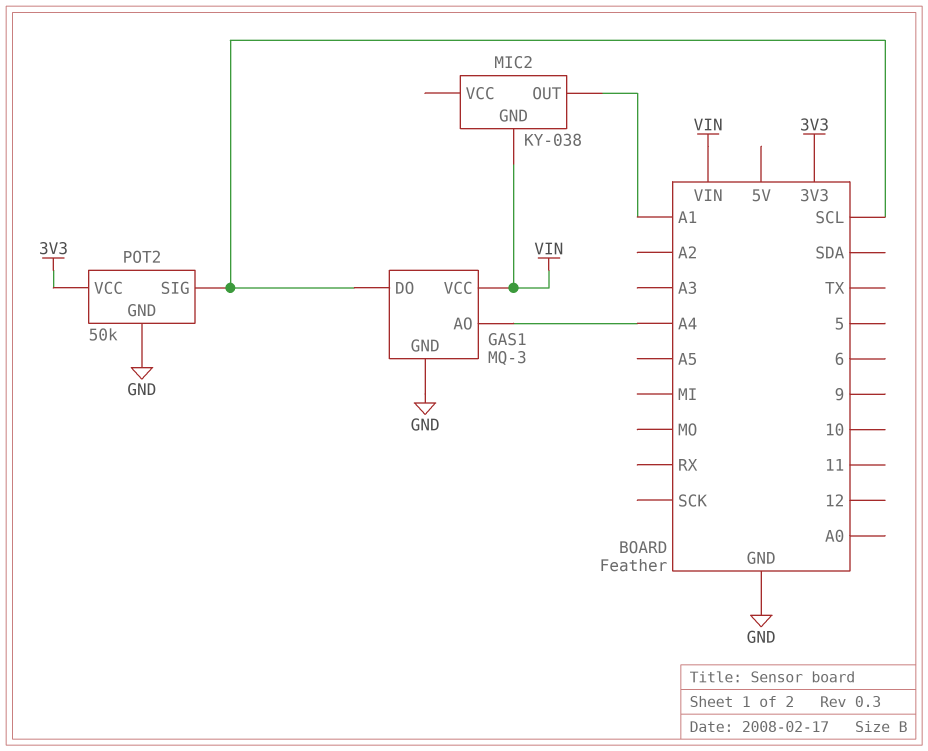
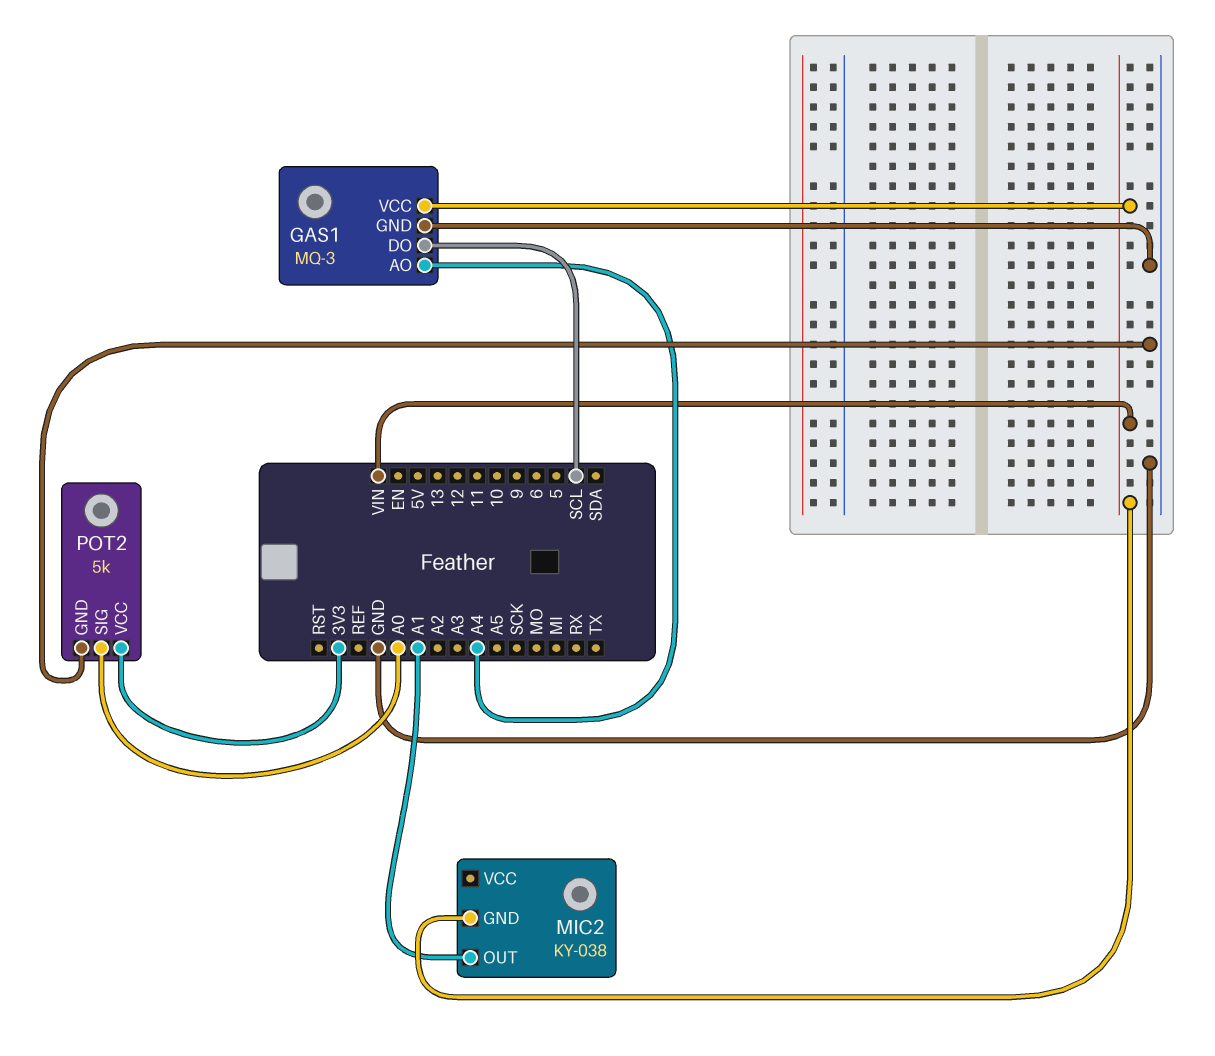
POT2: 50k -> 5k
POT2 pin SIG: SCL -> A0

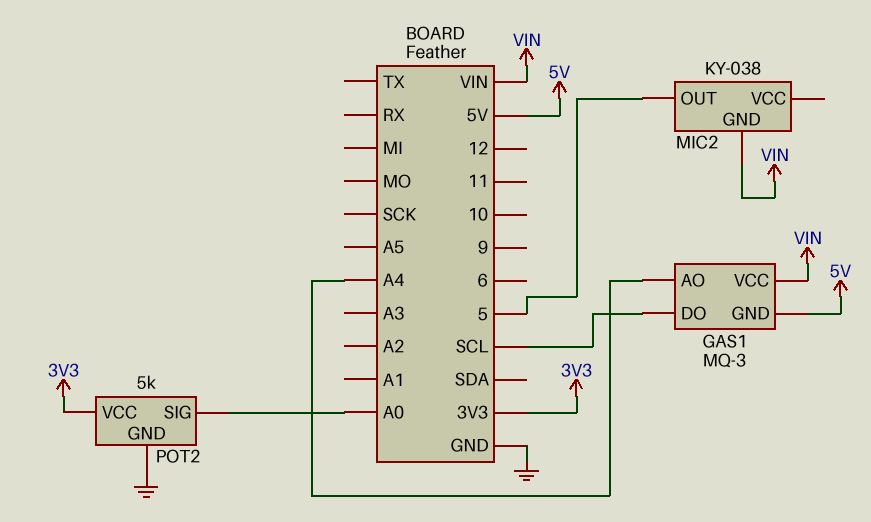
GAS1 pin GND: GND -> 5V
MIC2 pin OUT: A1 -> 5

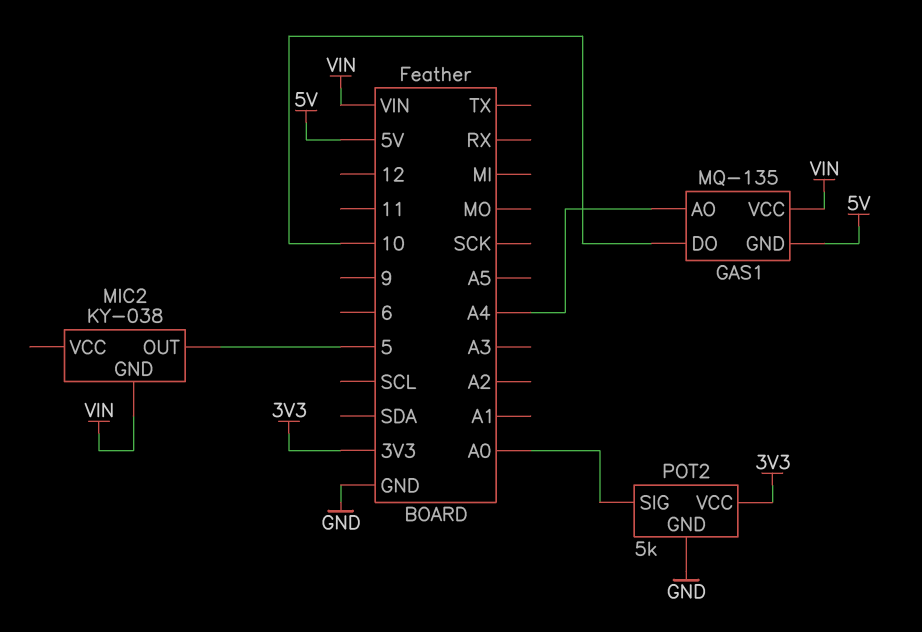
GAS1: MQ-3 -> MQ-135
GAS1 pin DO: SCL -> 10

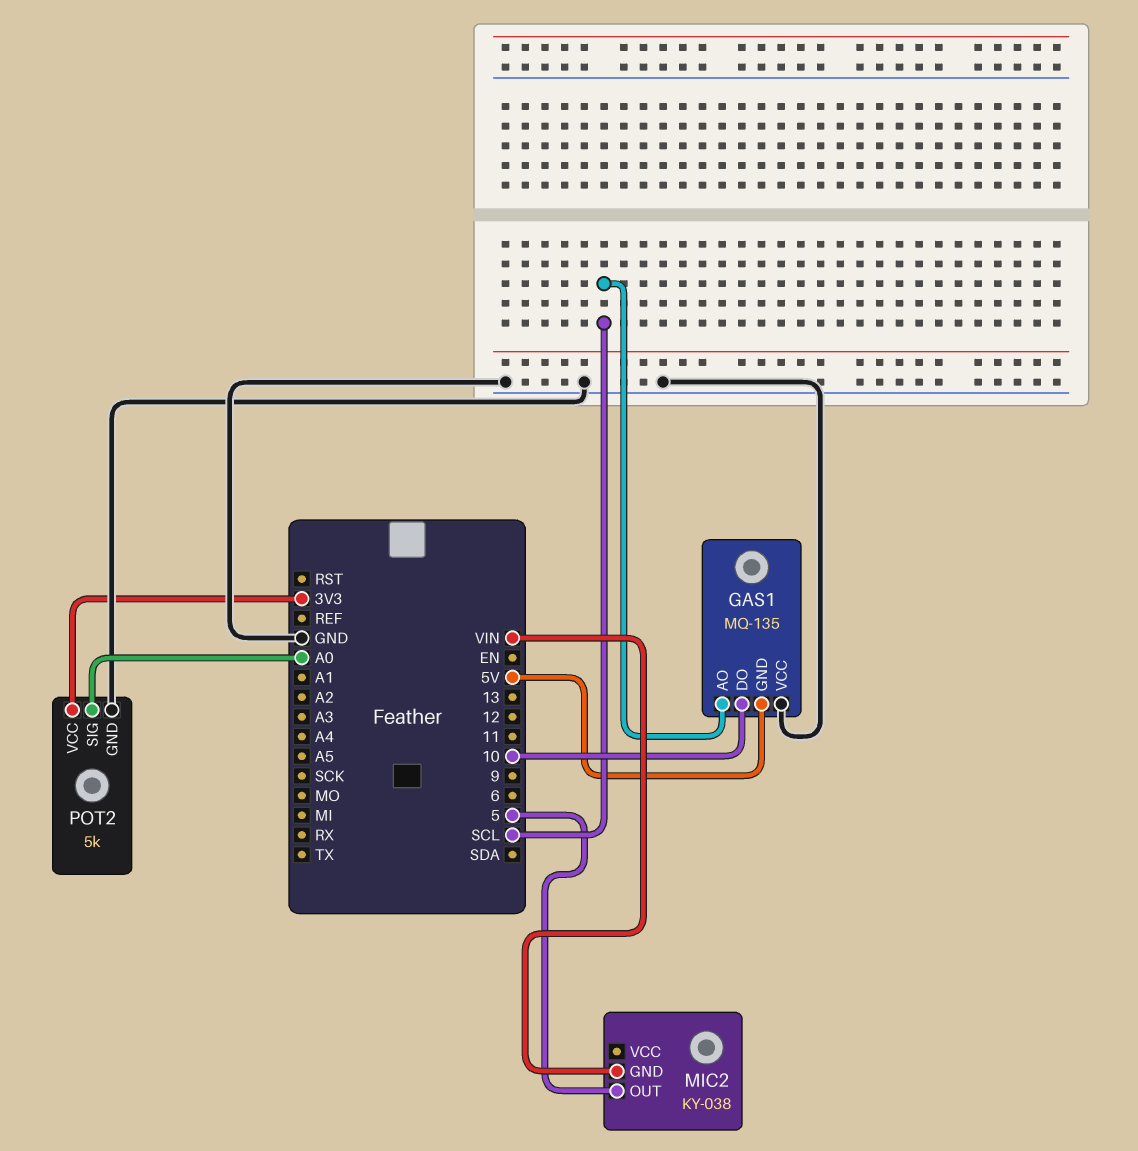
GAS1 pin AO: A4 -> SCL
GAS1 pin VCC: VIN -> GND

